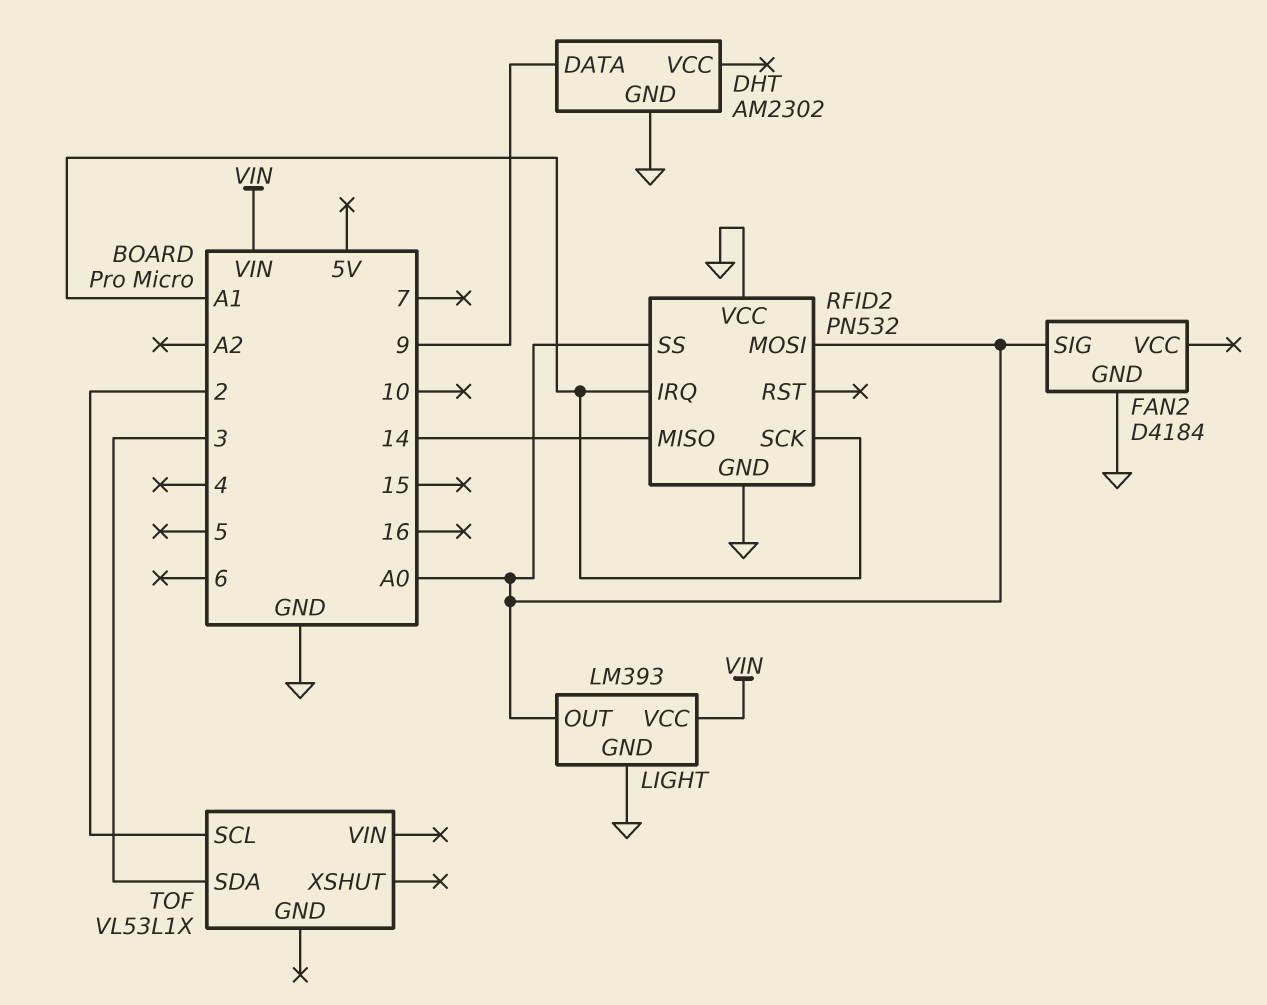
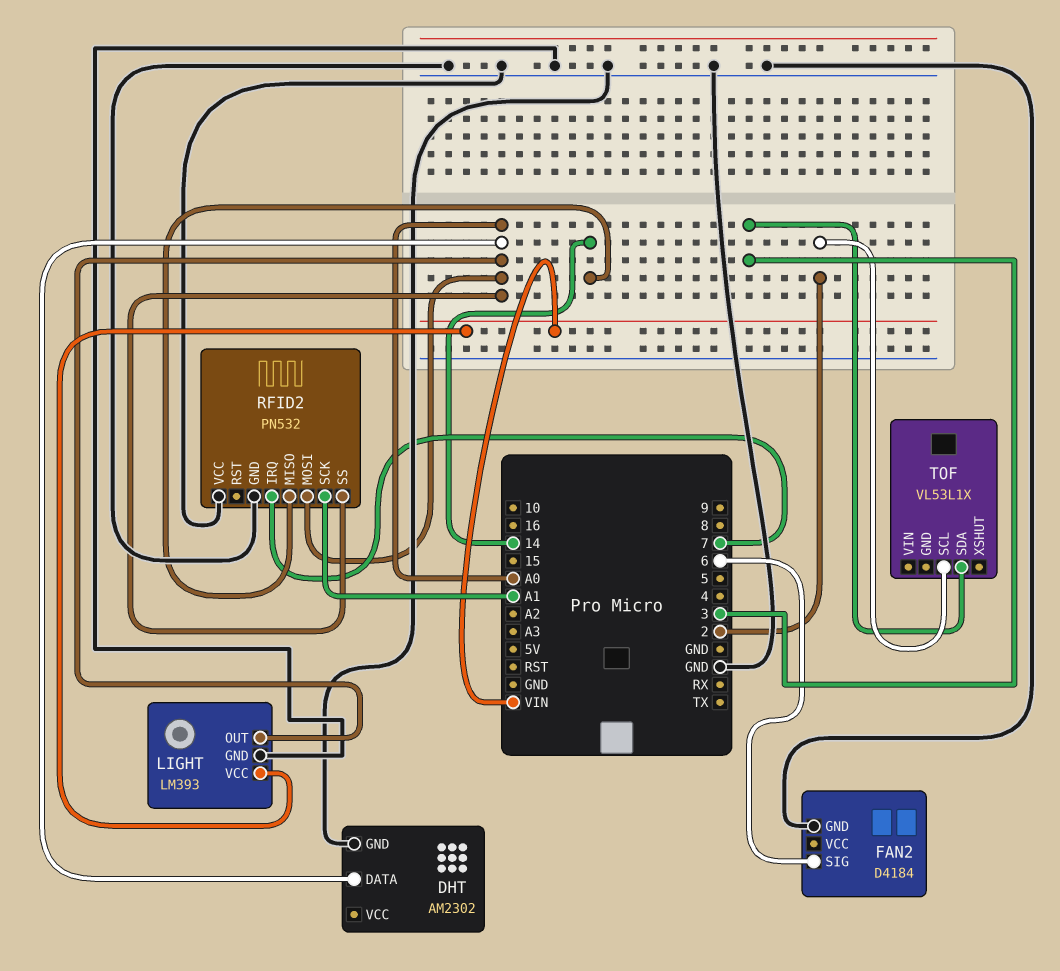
DHT pin DATA: 9 -> A0
FAN2 pin SIG: A0 -> 6
RFID2 pin IRQ: A1 -> 7

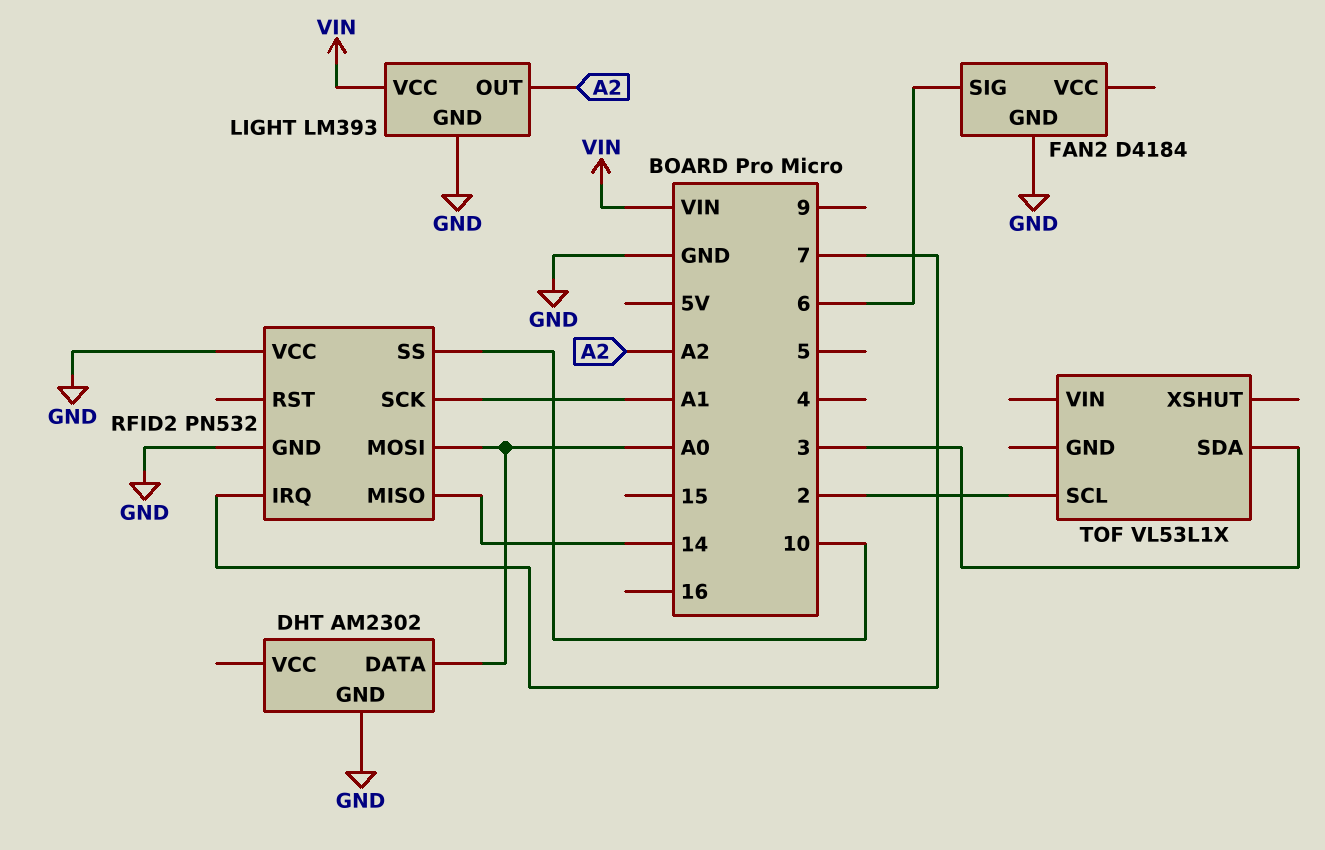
LIGHT pin OUT: A0 -> A2
RFID2 pin SS: A0 -> 10

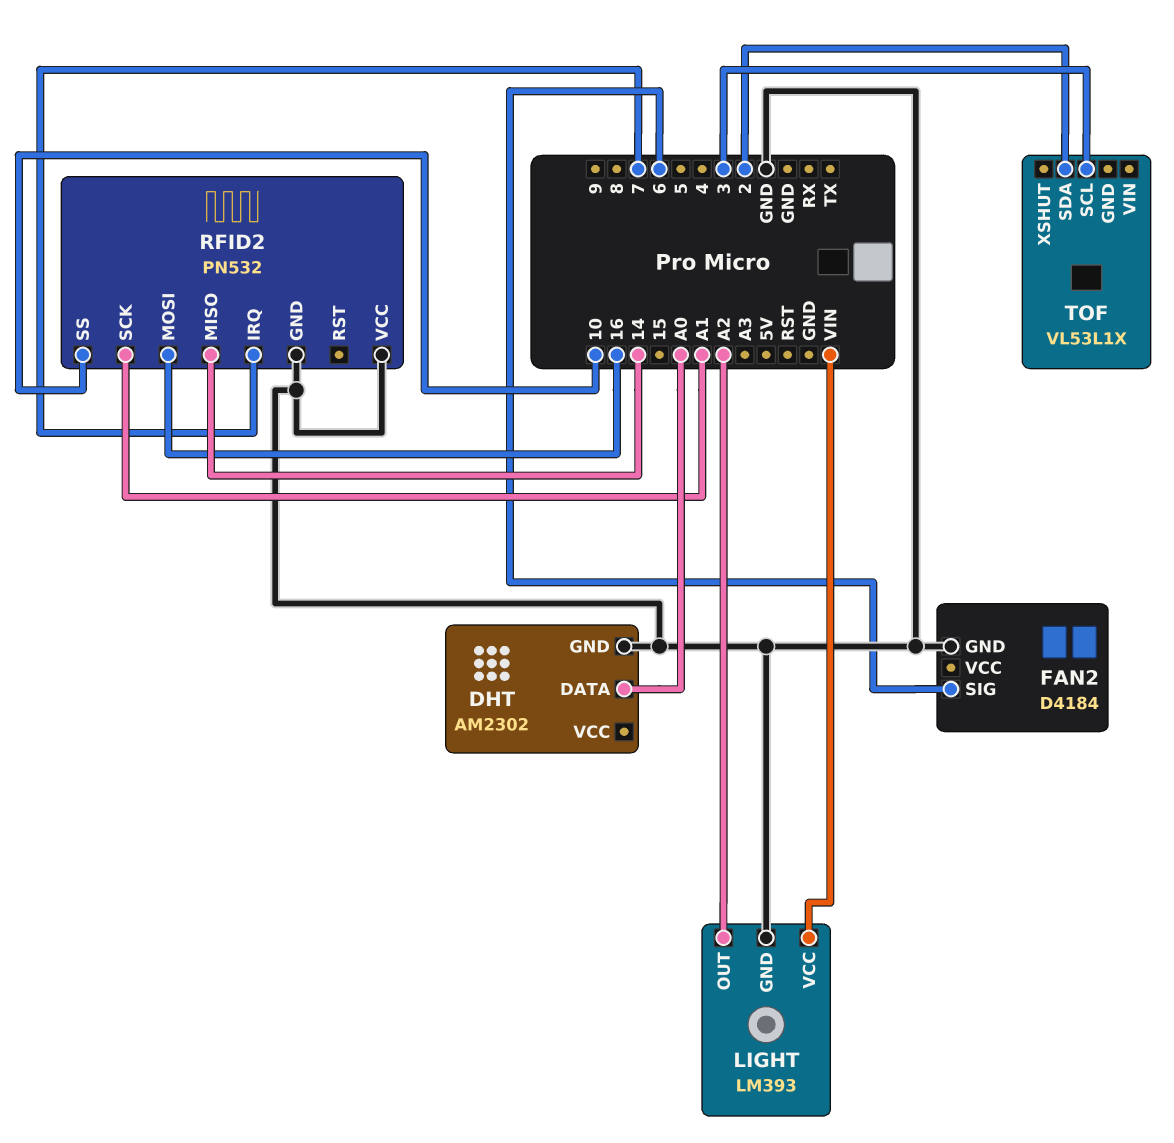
RFID2 pin MOSI: A0 -> 16
TOF pin SCL: 2 -> 3
TOF pin SDA: 3 -> 2

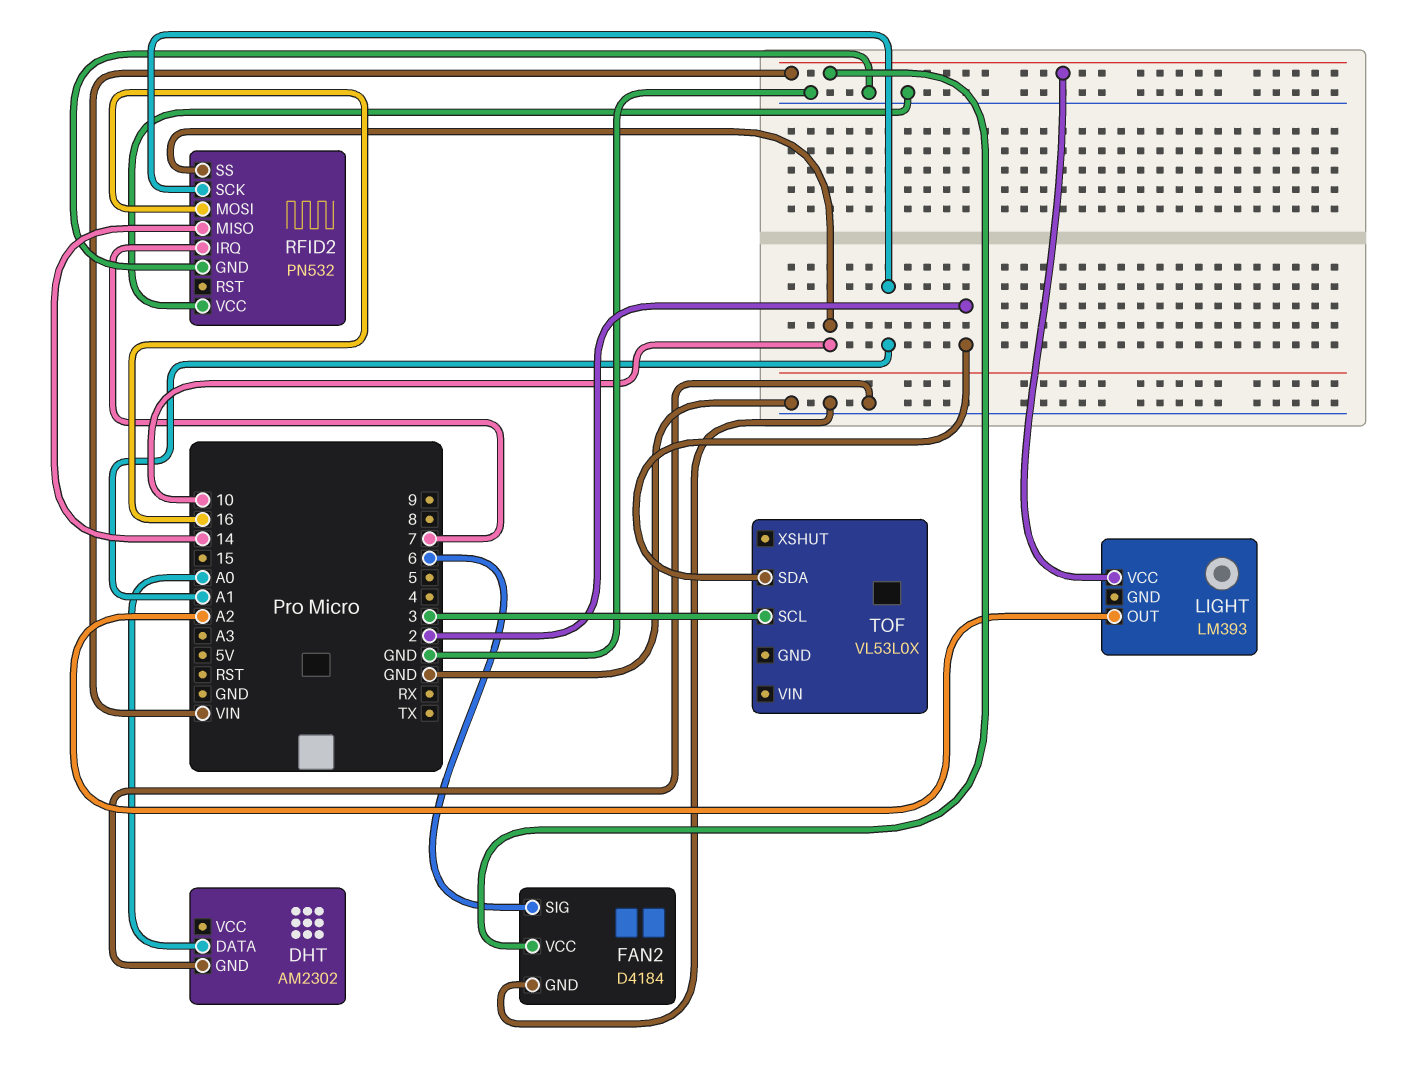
FAN2 pin VCC: none -> VIN
LIGHT pin GND: GND -> none
TOF: VL53L1X -> VL53L0X

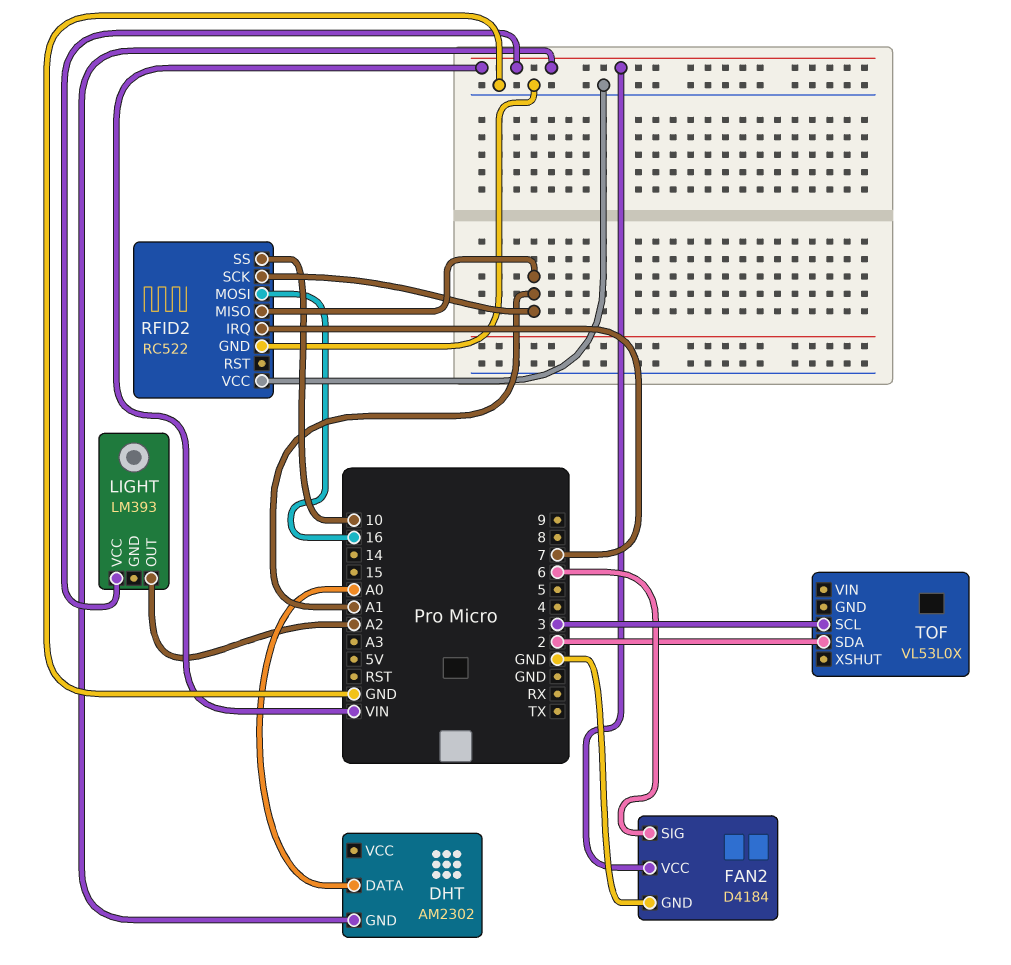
DHT pin GND: GND -> VIN
RFID2: PN532 -> RC522
RFID2 pin MISO: 14 -> A1

